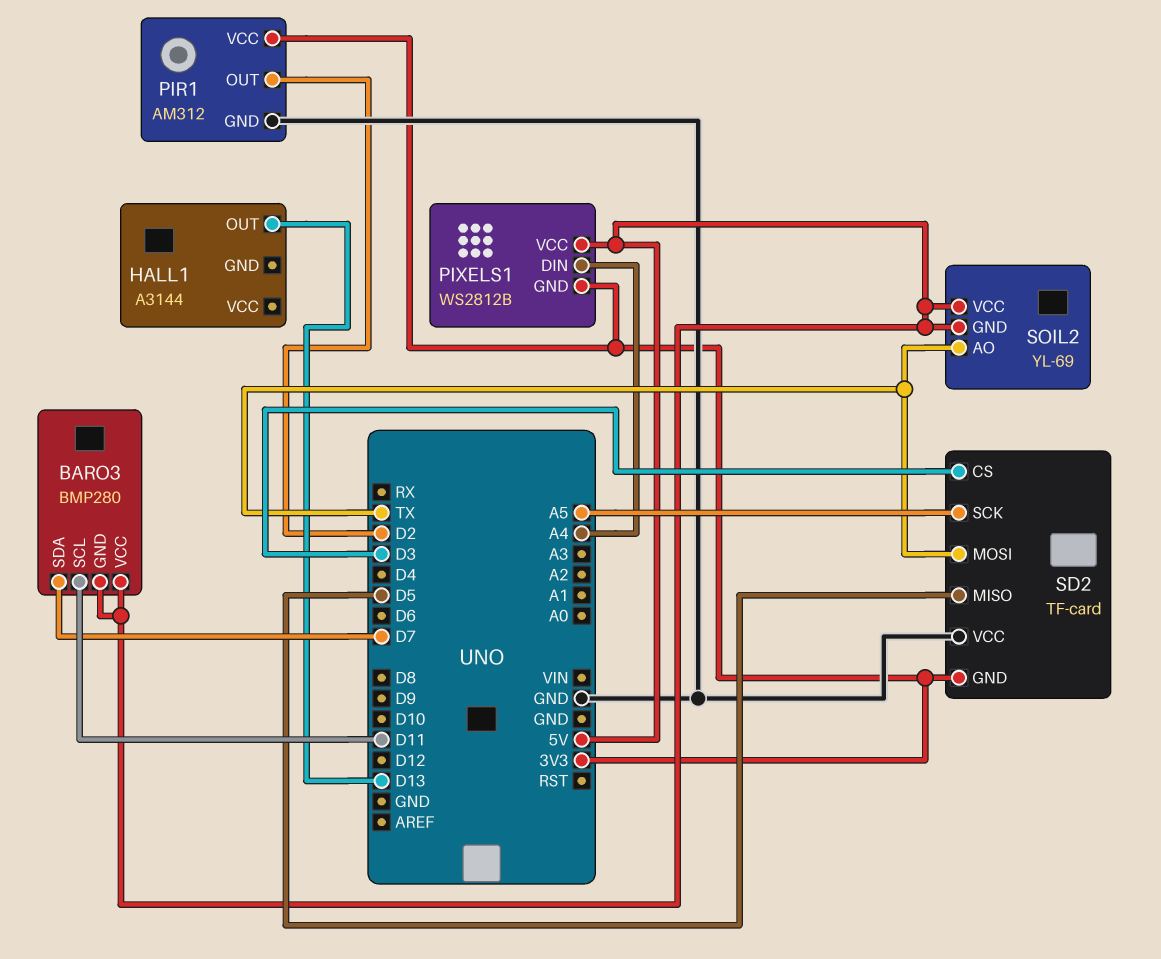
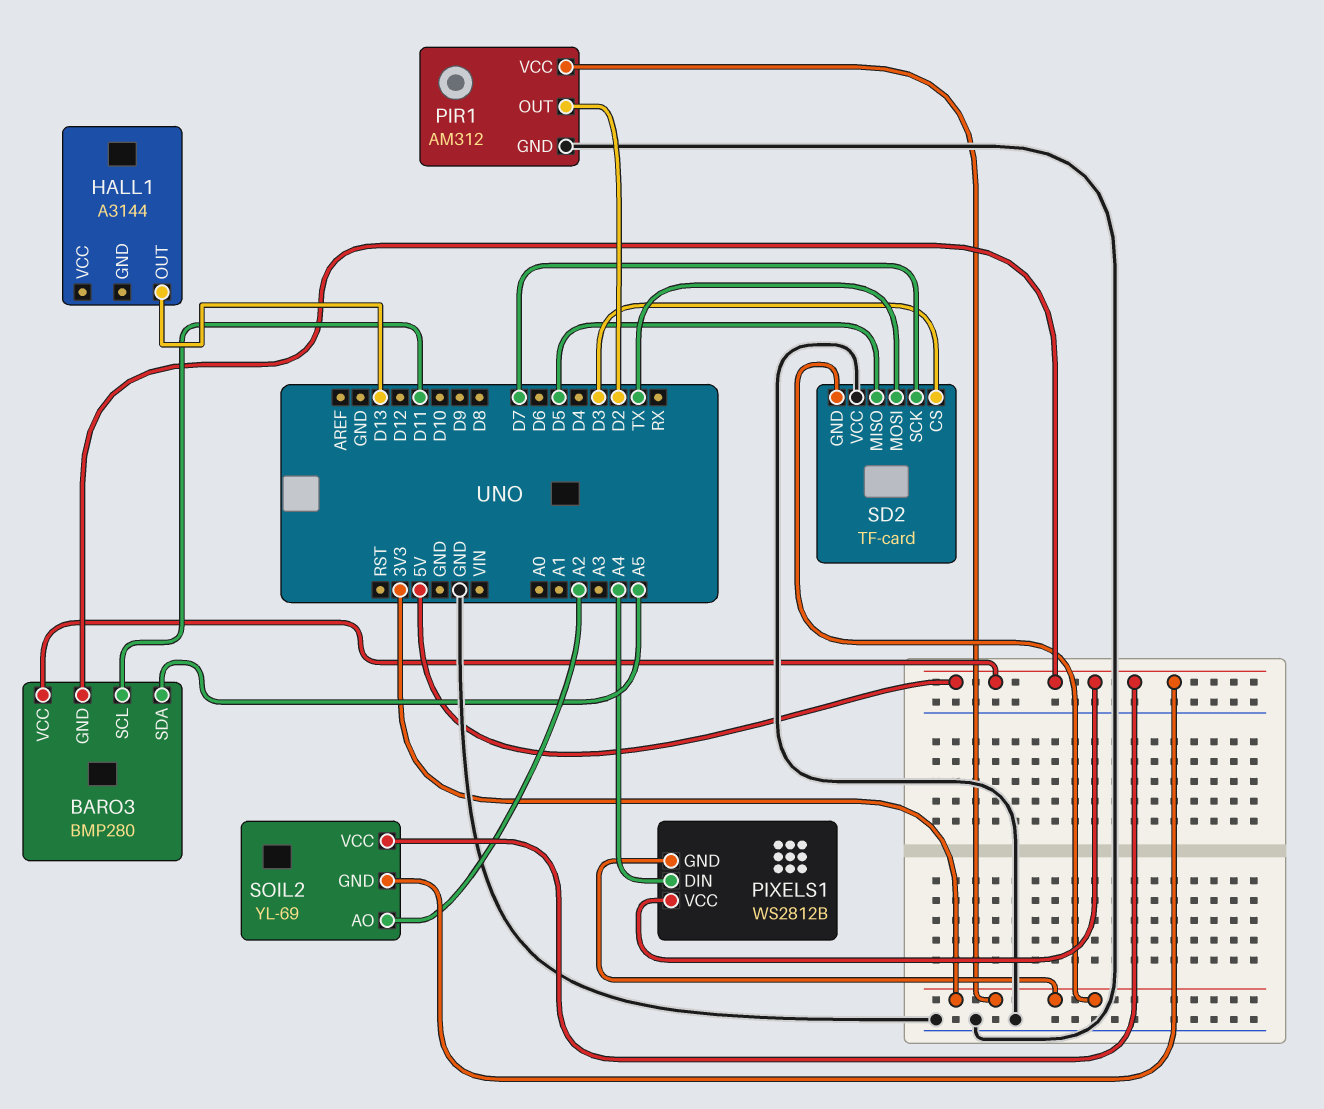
BARO3 pin SDA: D7 -> A5
SD2 pin SCK: A5 -> D7
SOIL2 pin AO: TX -> A2

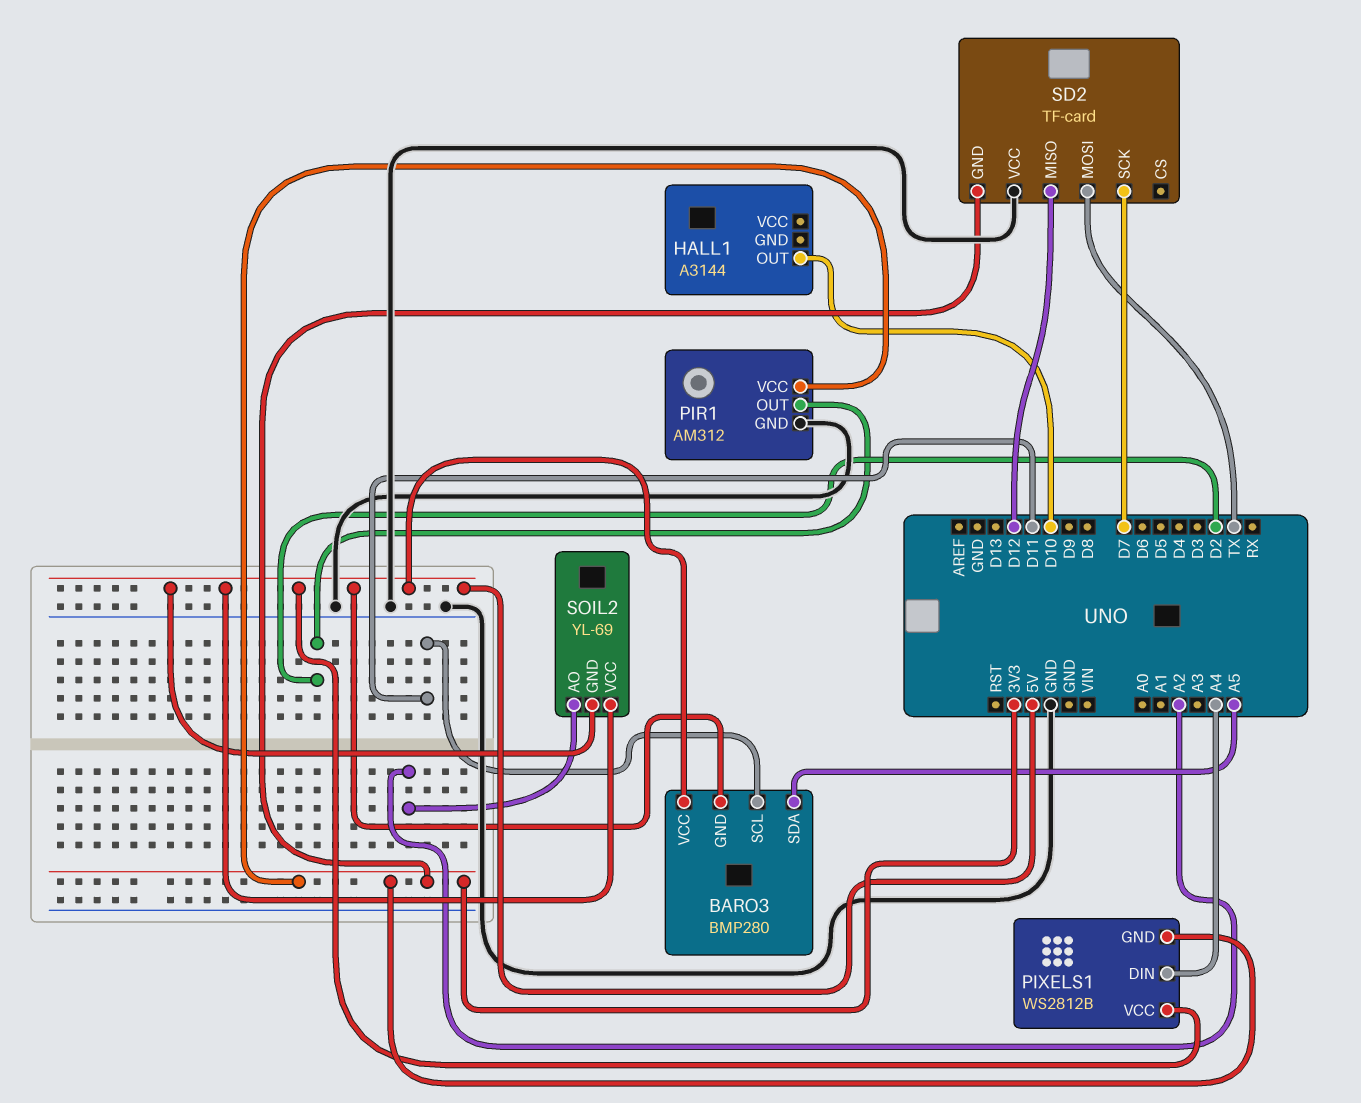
HALL1 pin OUT: D13 -> D10
SD2 pin CS: D3 -> none
SD2 pin MISO: D5 -> D12

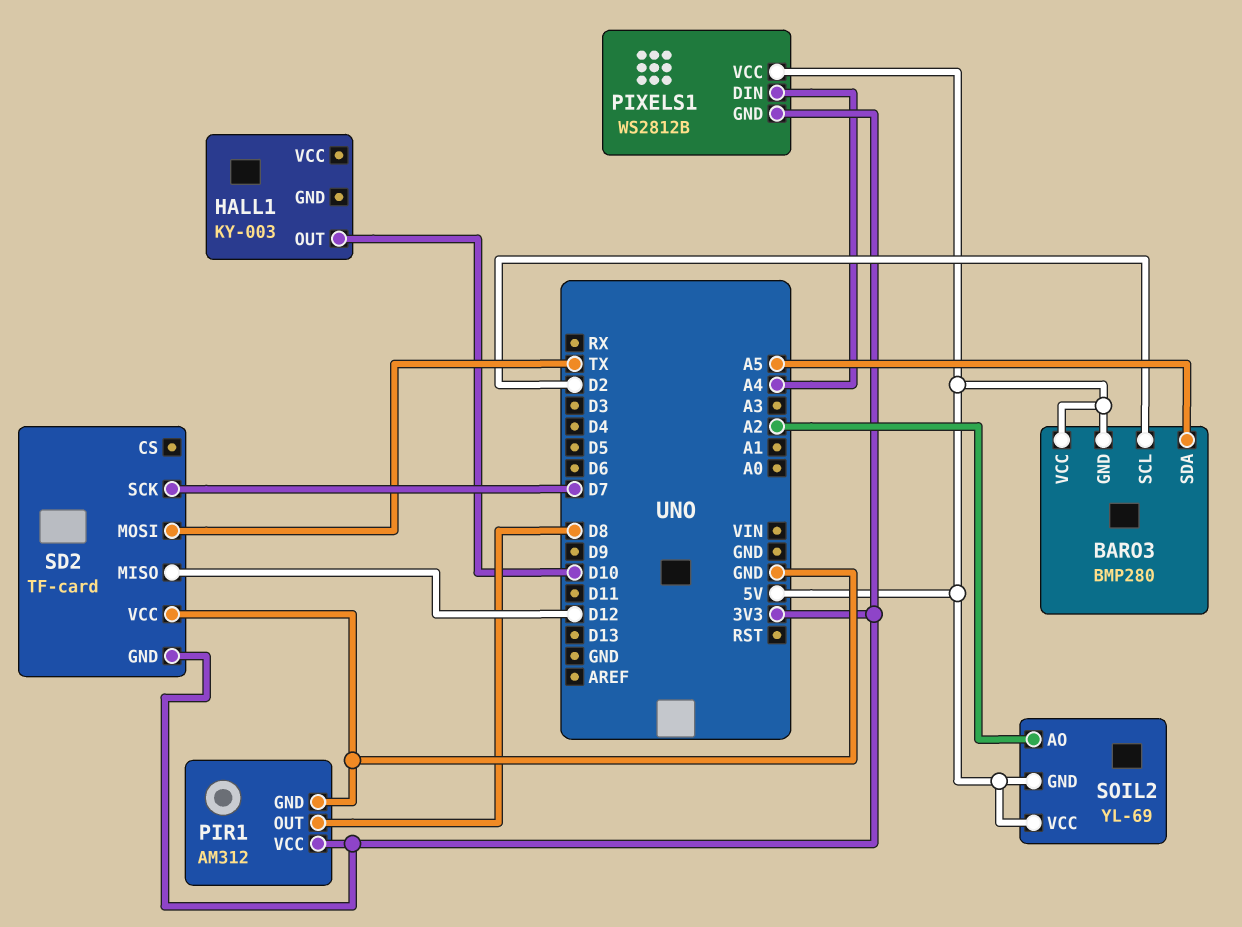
BARO3 pin SCL: D11 -> D2
HALL1: A3144 -> KY-003
PIR1 pin OUT: D2 -> D8

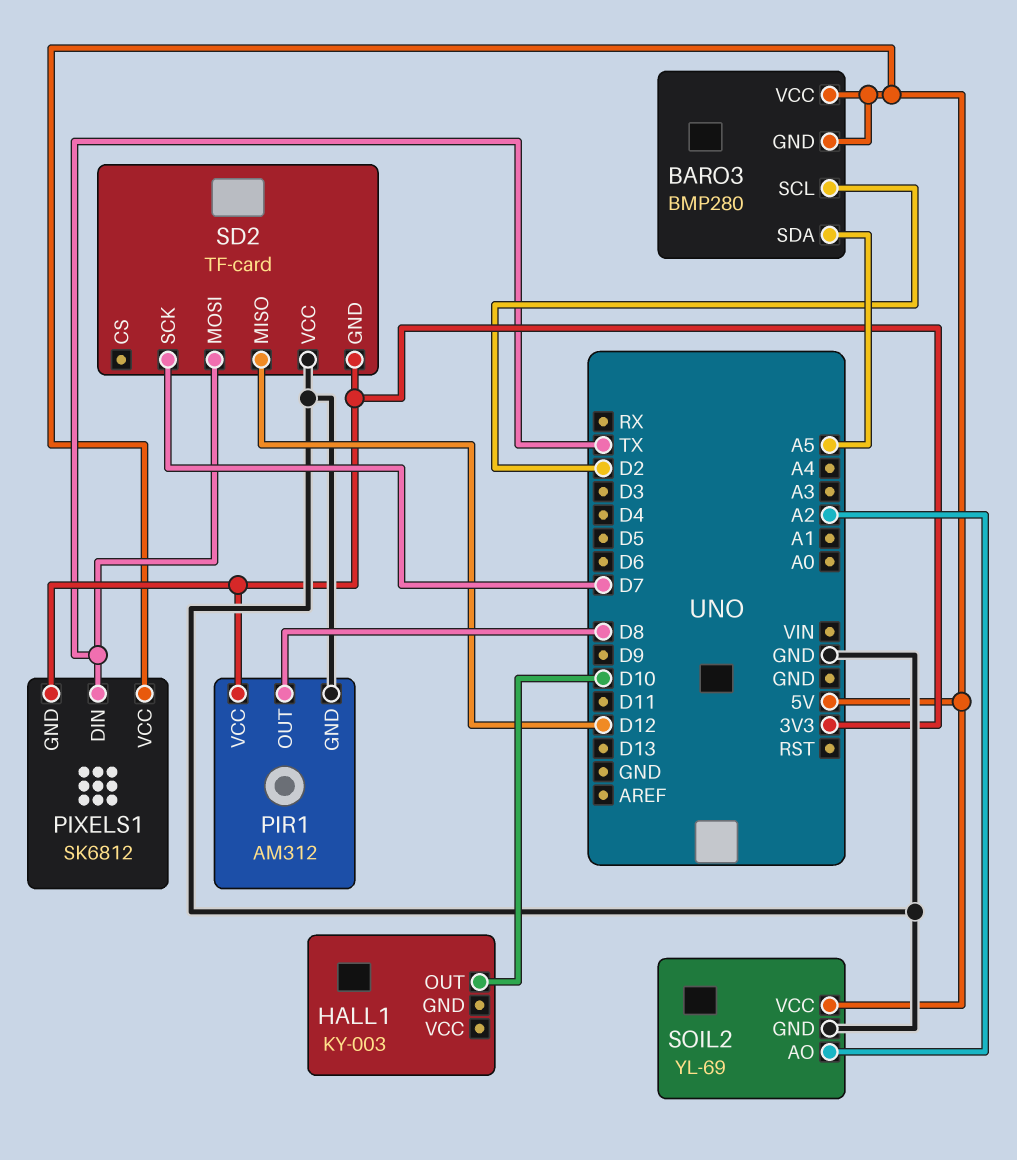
PIXELS1: WS2812B -> SK6812
PIXELS1 pin DIN: A4 -> TX
SOIL2 pin GND: 5V -> GND

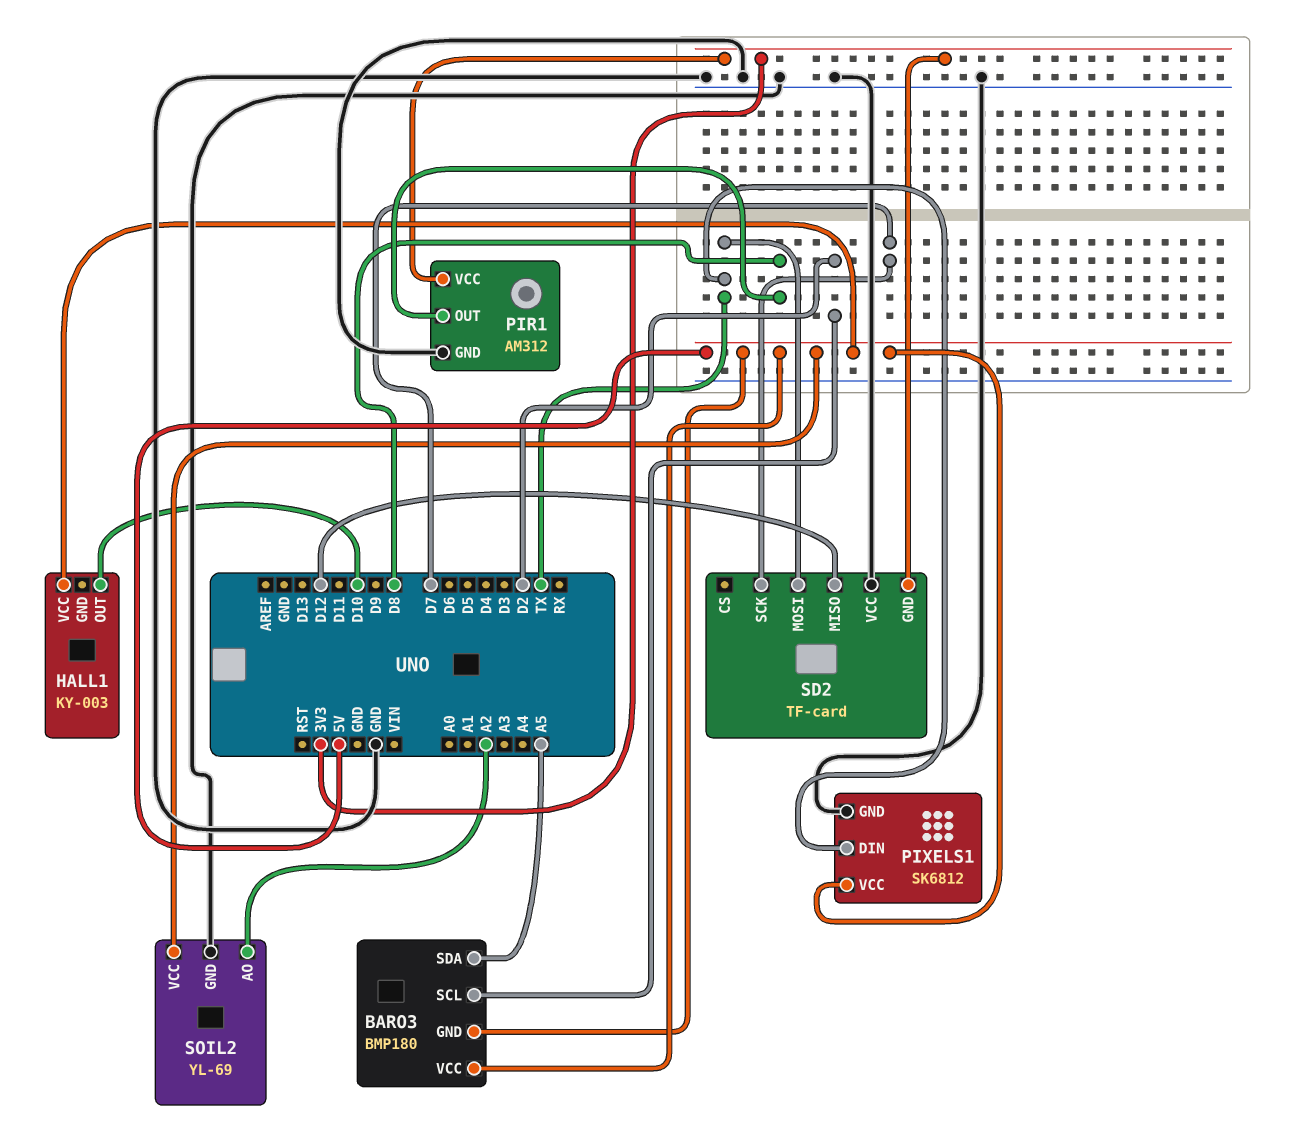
BARO3: BMP280 -> BMP180
HALL1 pin VCC: none -> 5V
PIXELS1 pin GND: 3V3 -> GND

